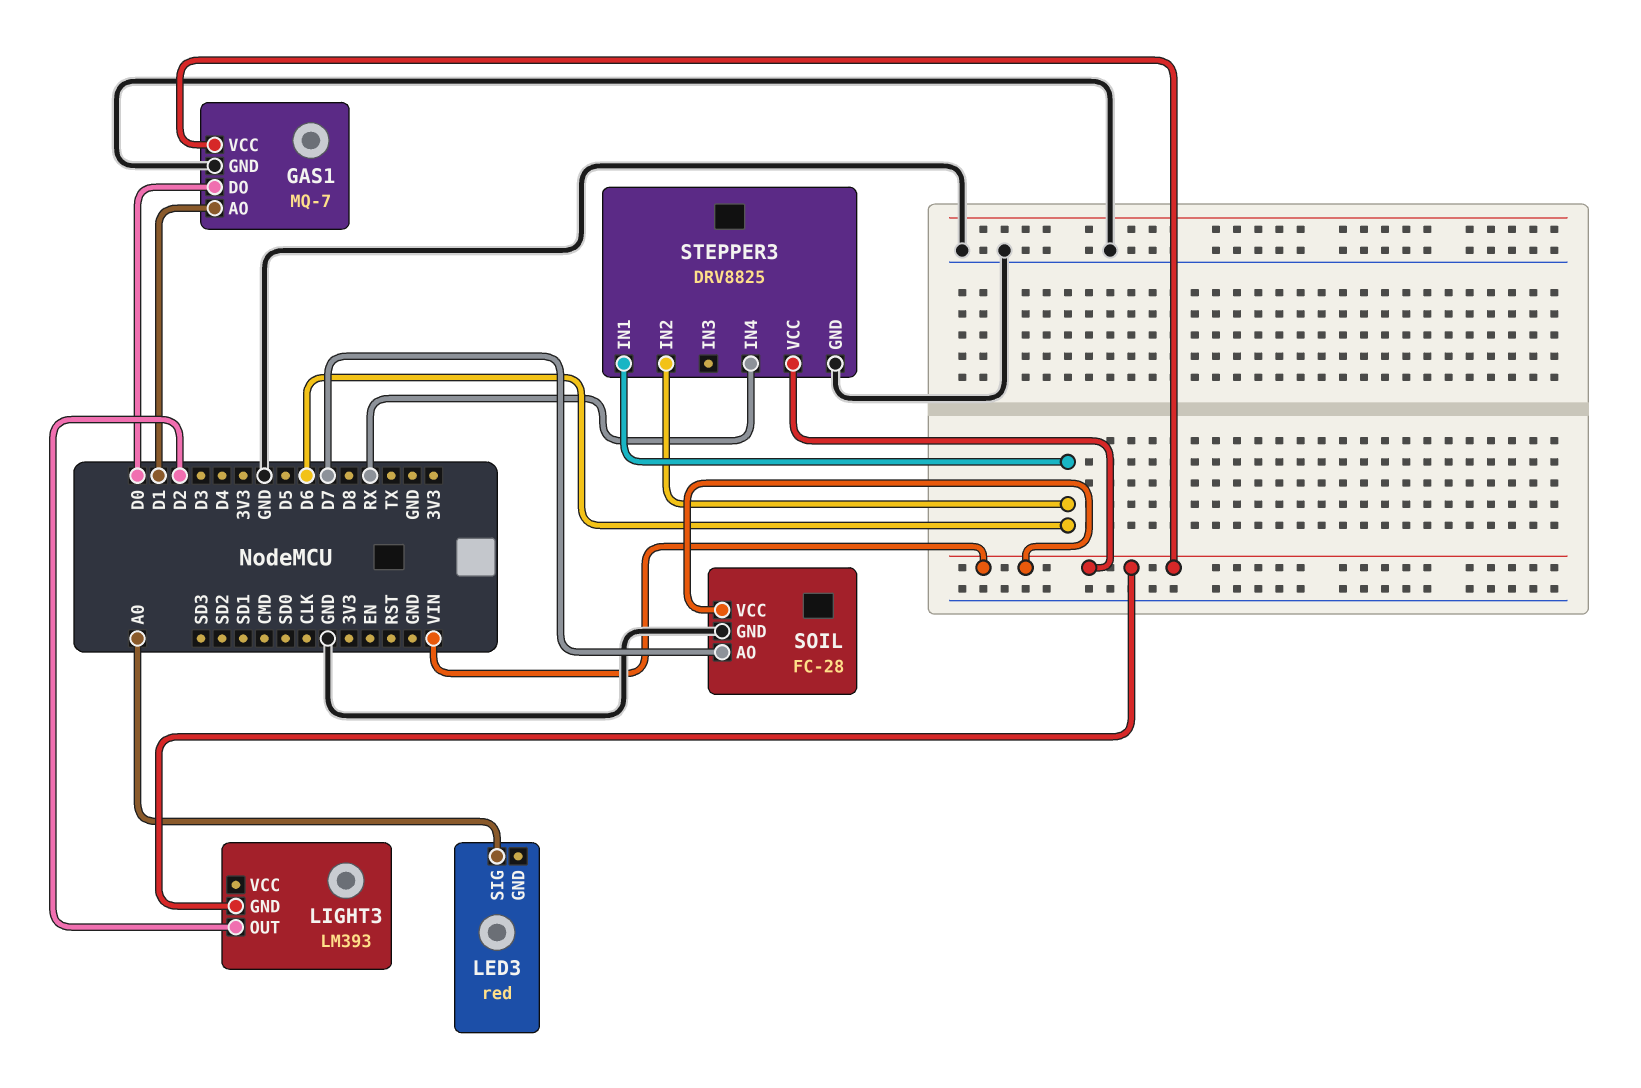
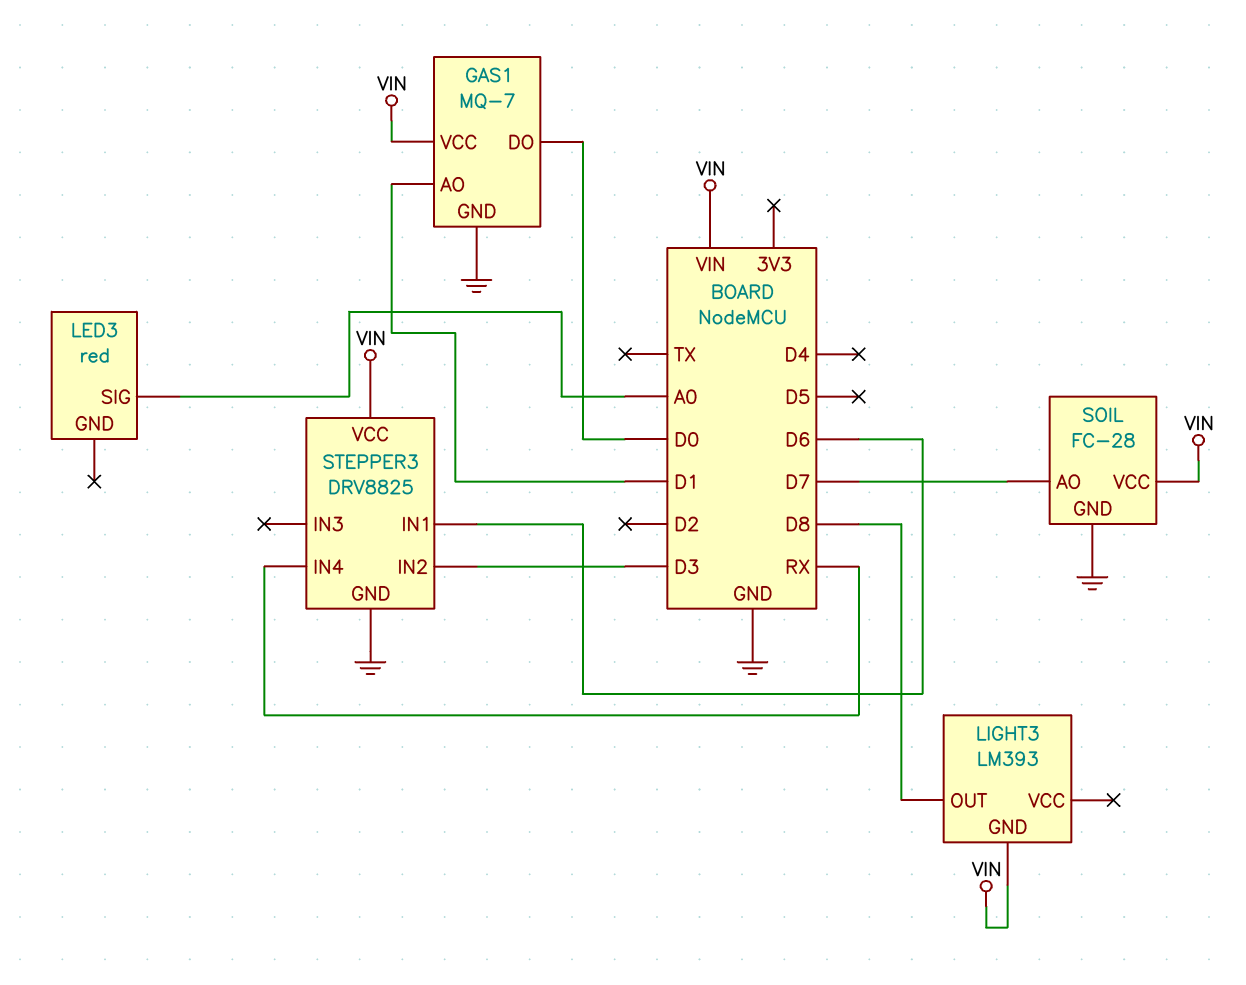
LIGHT3 pin OUT: D2 -> D8
STEPPER3 pin IN2: D6 -> D3

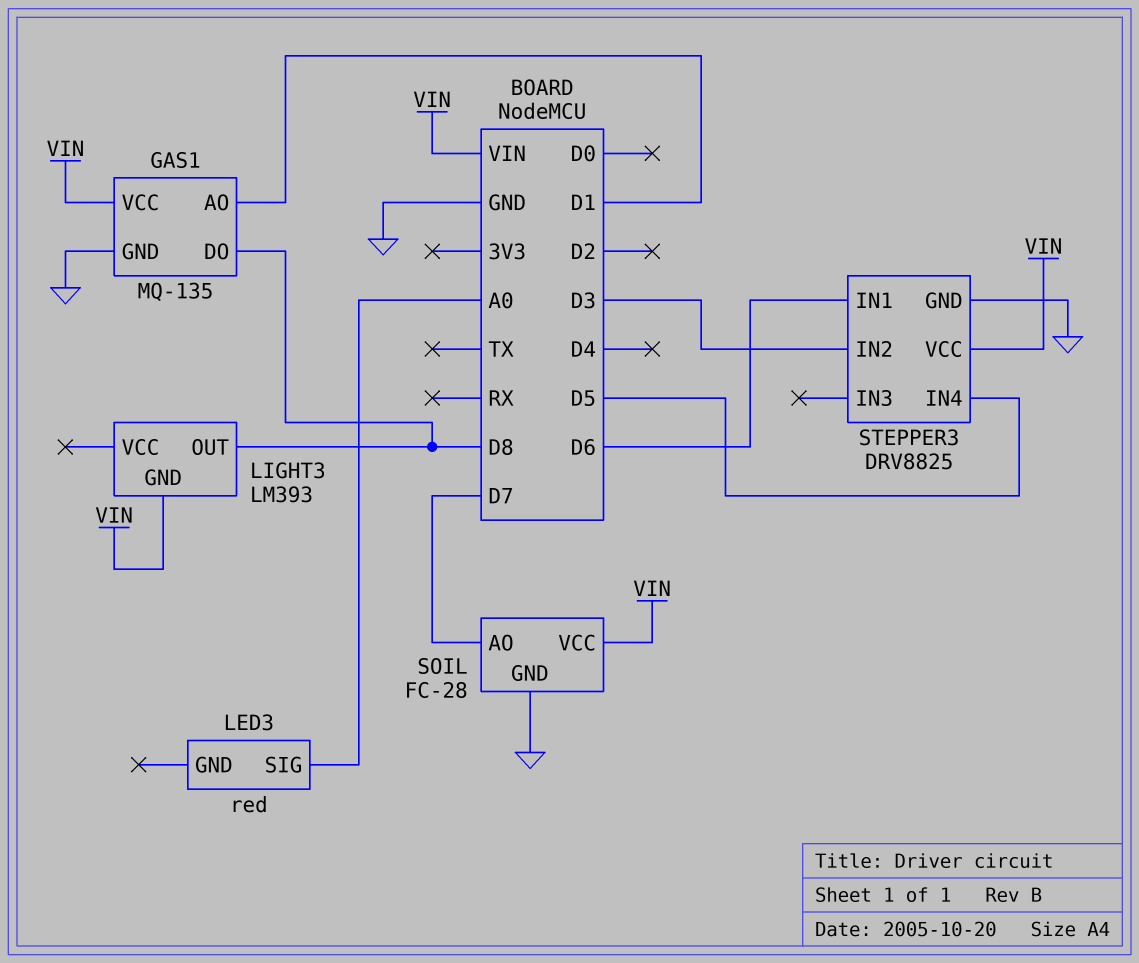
GAS1: MQ-7 -> MQ-135
GAS1 pin DO: D0 -> D8
STEPPER3 pin IN4: RX -> D5

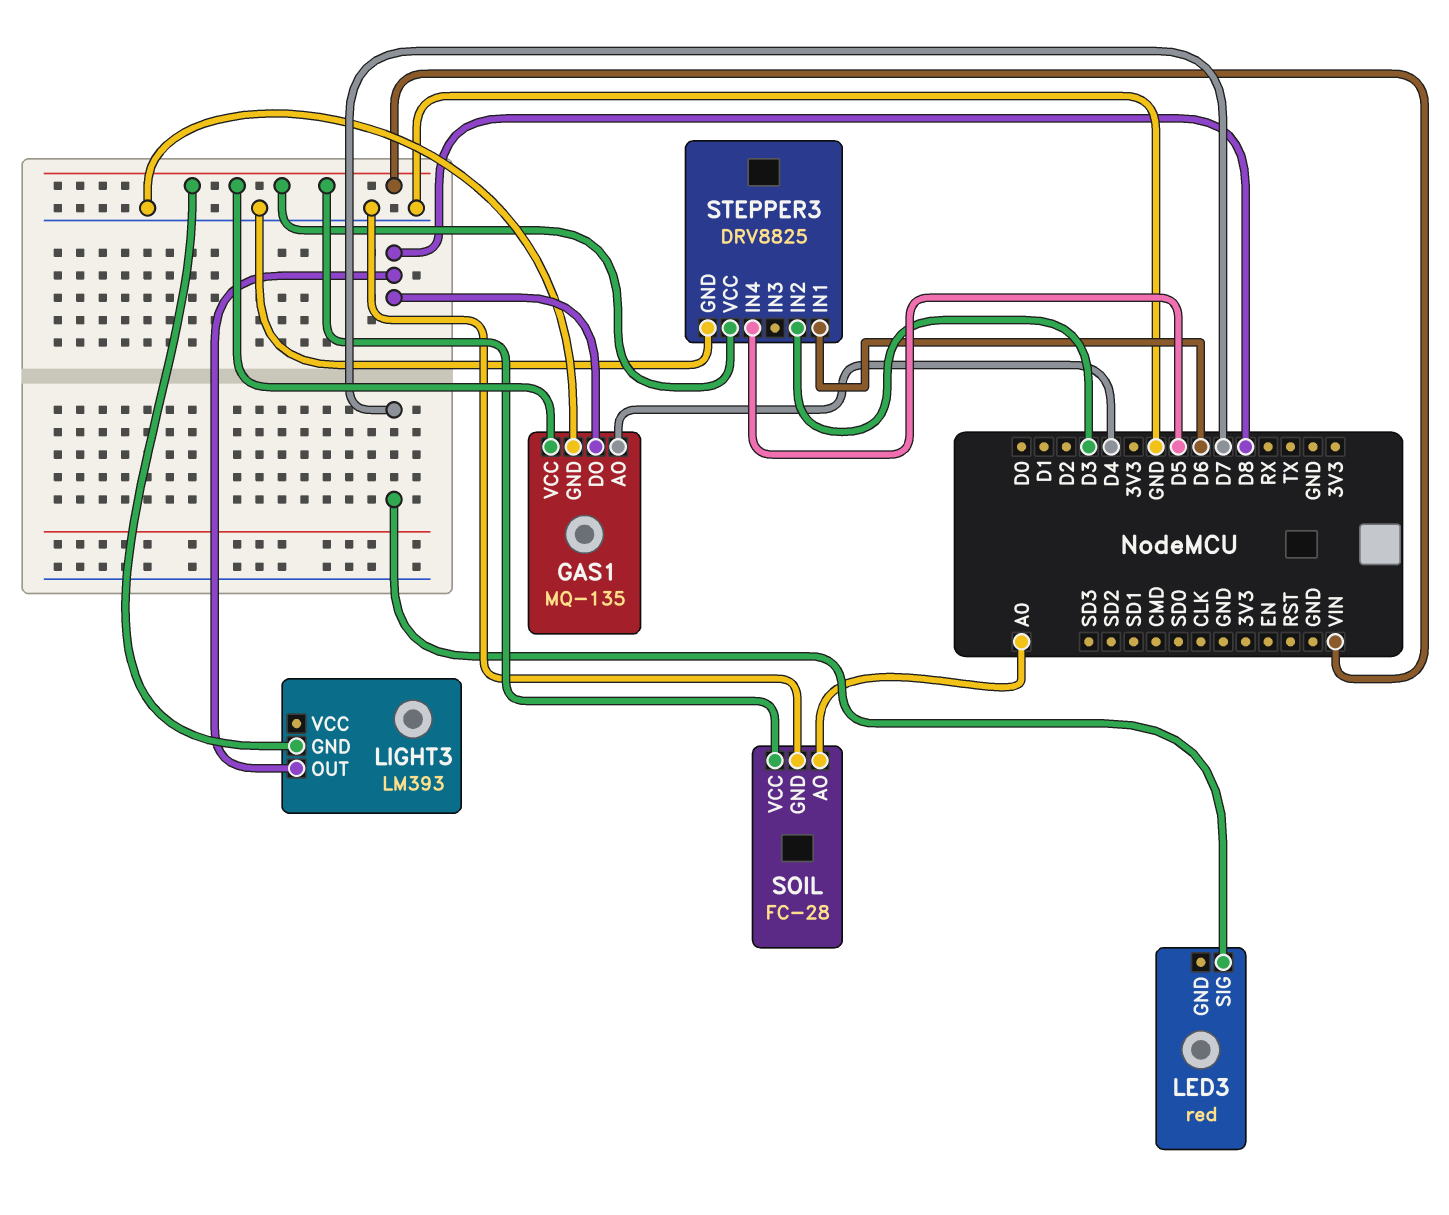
GAS1 pin AO: D1 -> D4
LED3 pin SIG: A0 -> D7
SOIL pin AO: D7 -> A0

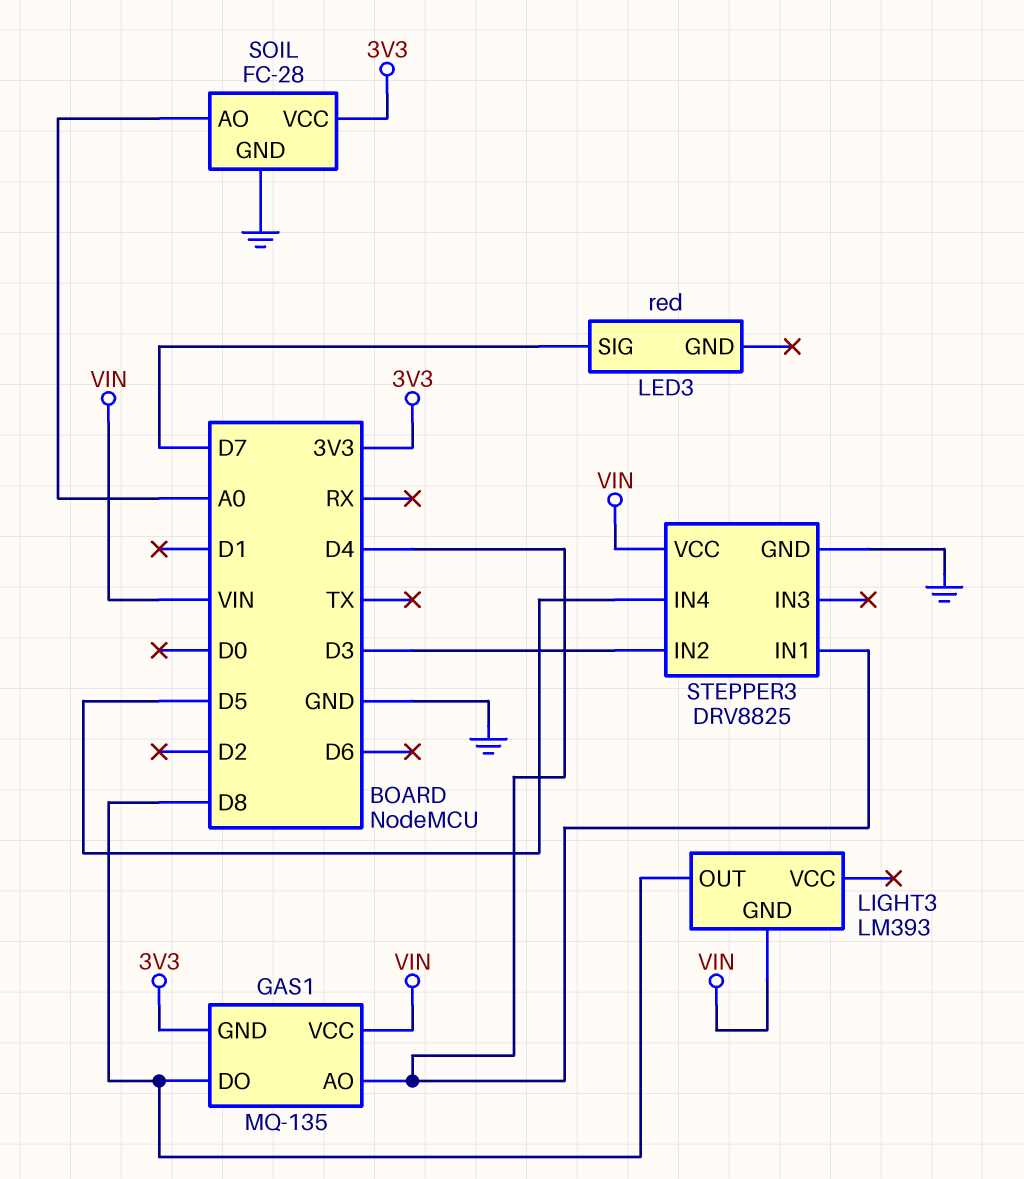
GAS1 pin GND: GND -> 3V3
SOIL pin VCC: VIN -> 3V3
STEPPER3 pin IN1: D6 -> D4

